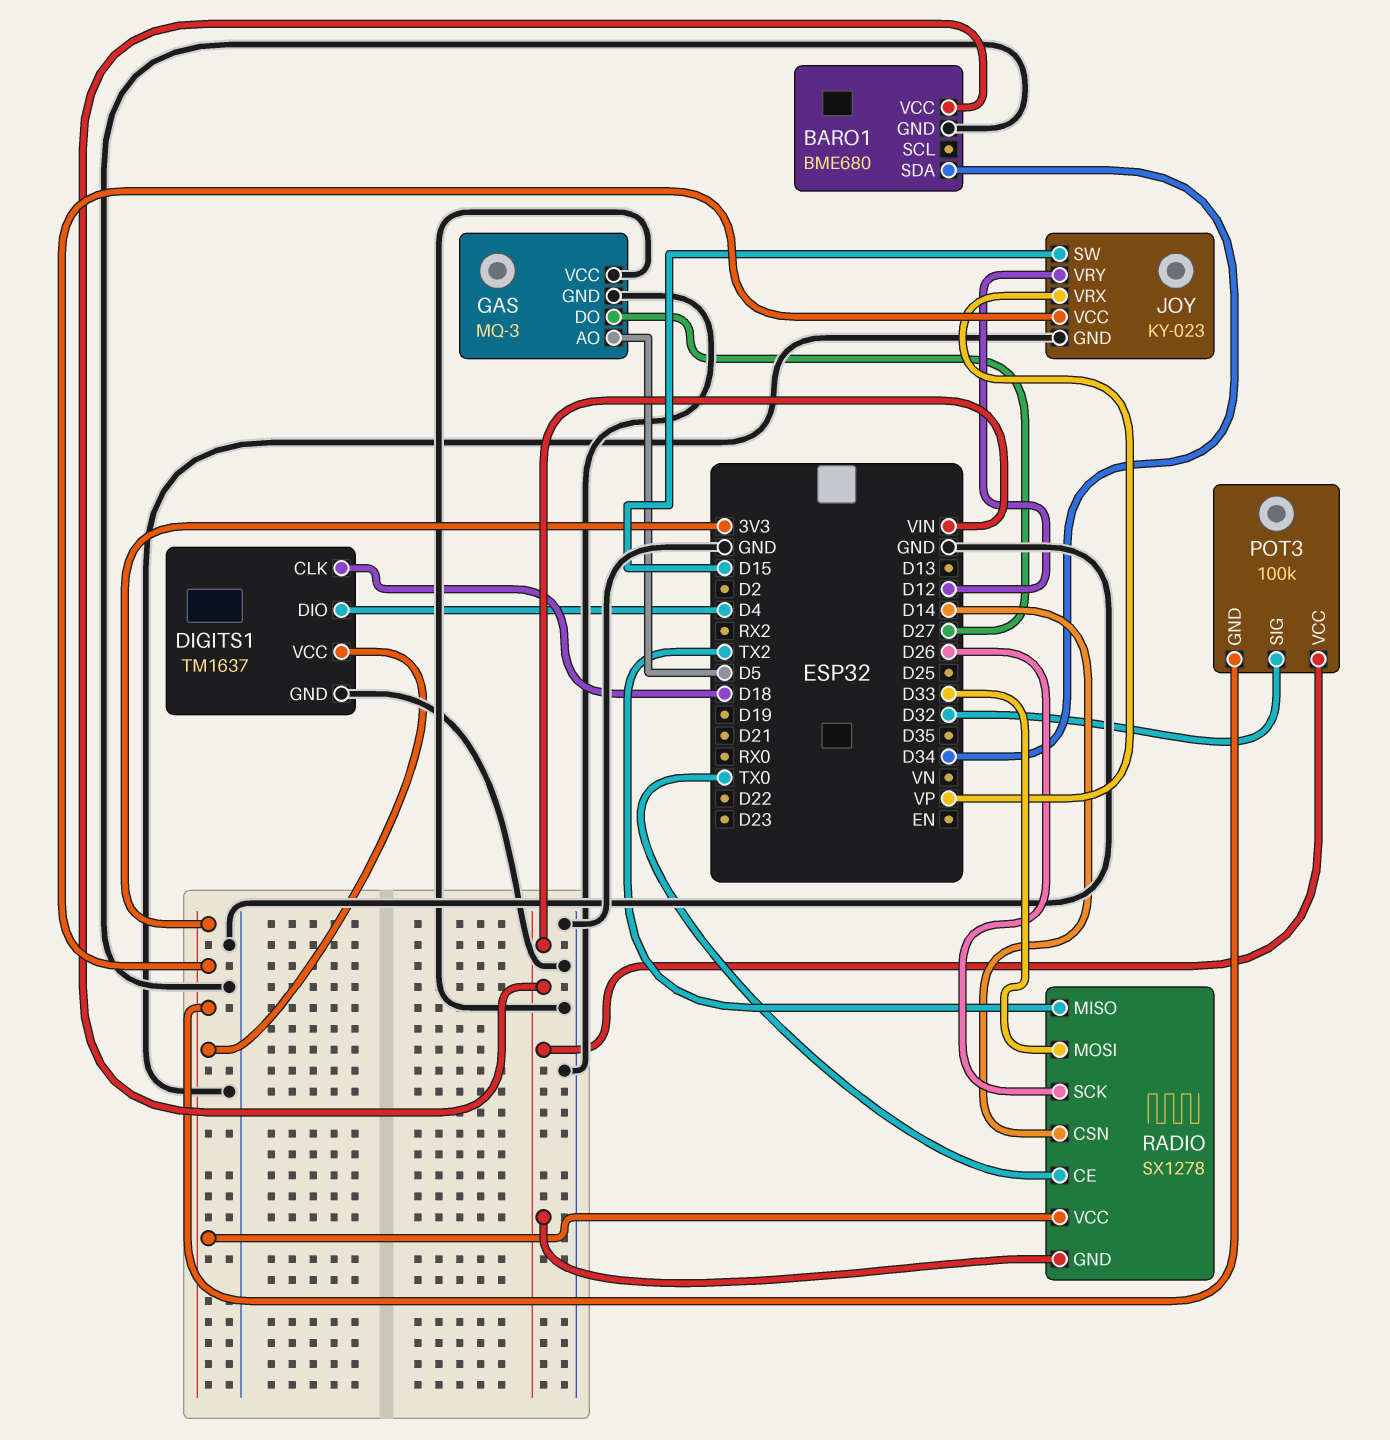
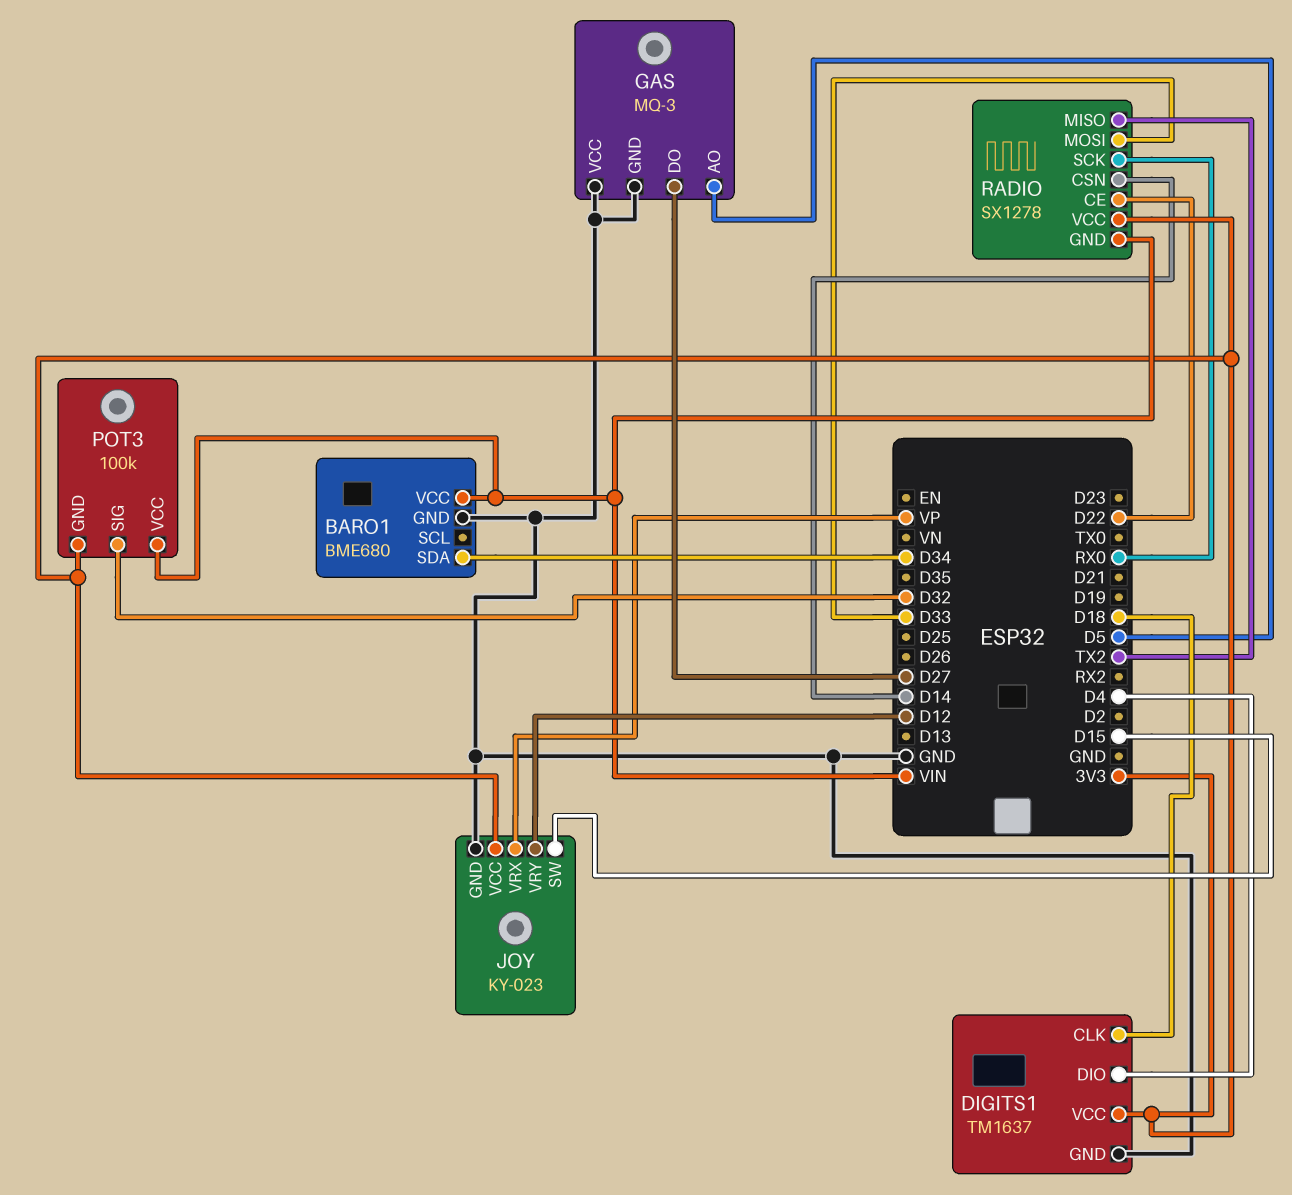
RADIO pin CE: TX0 -> D22
RADIO pin SCK: D26 -> RX0

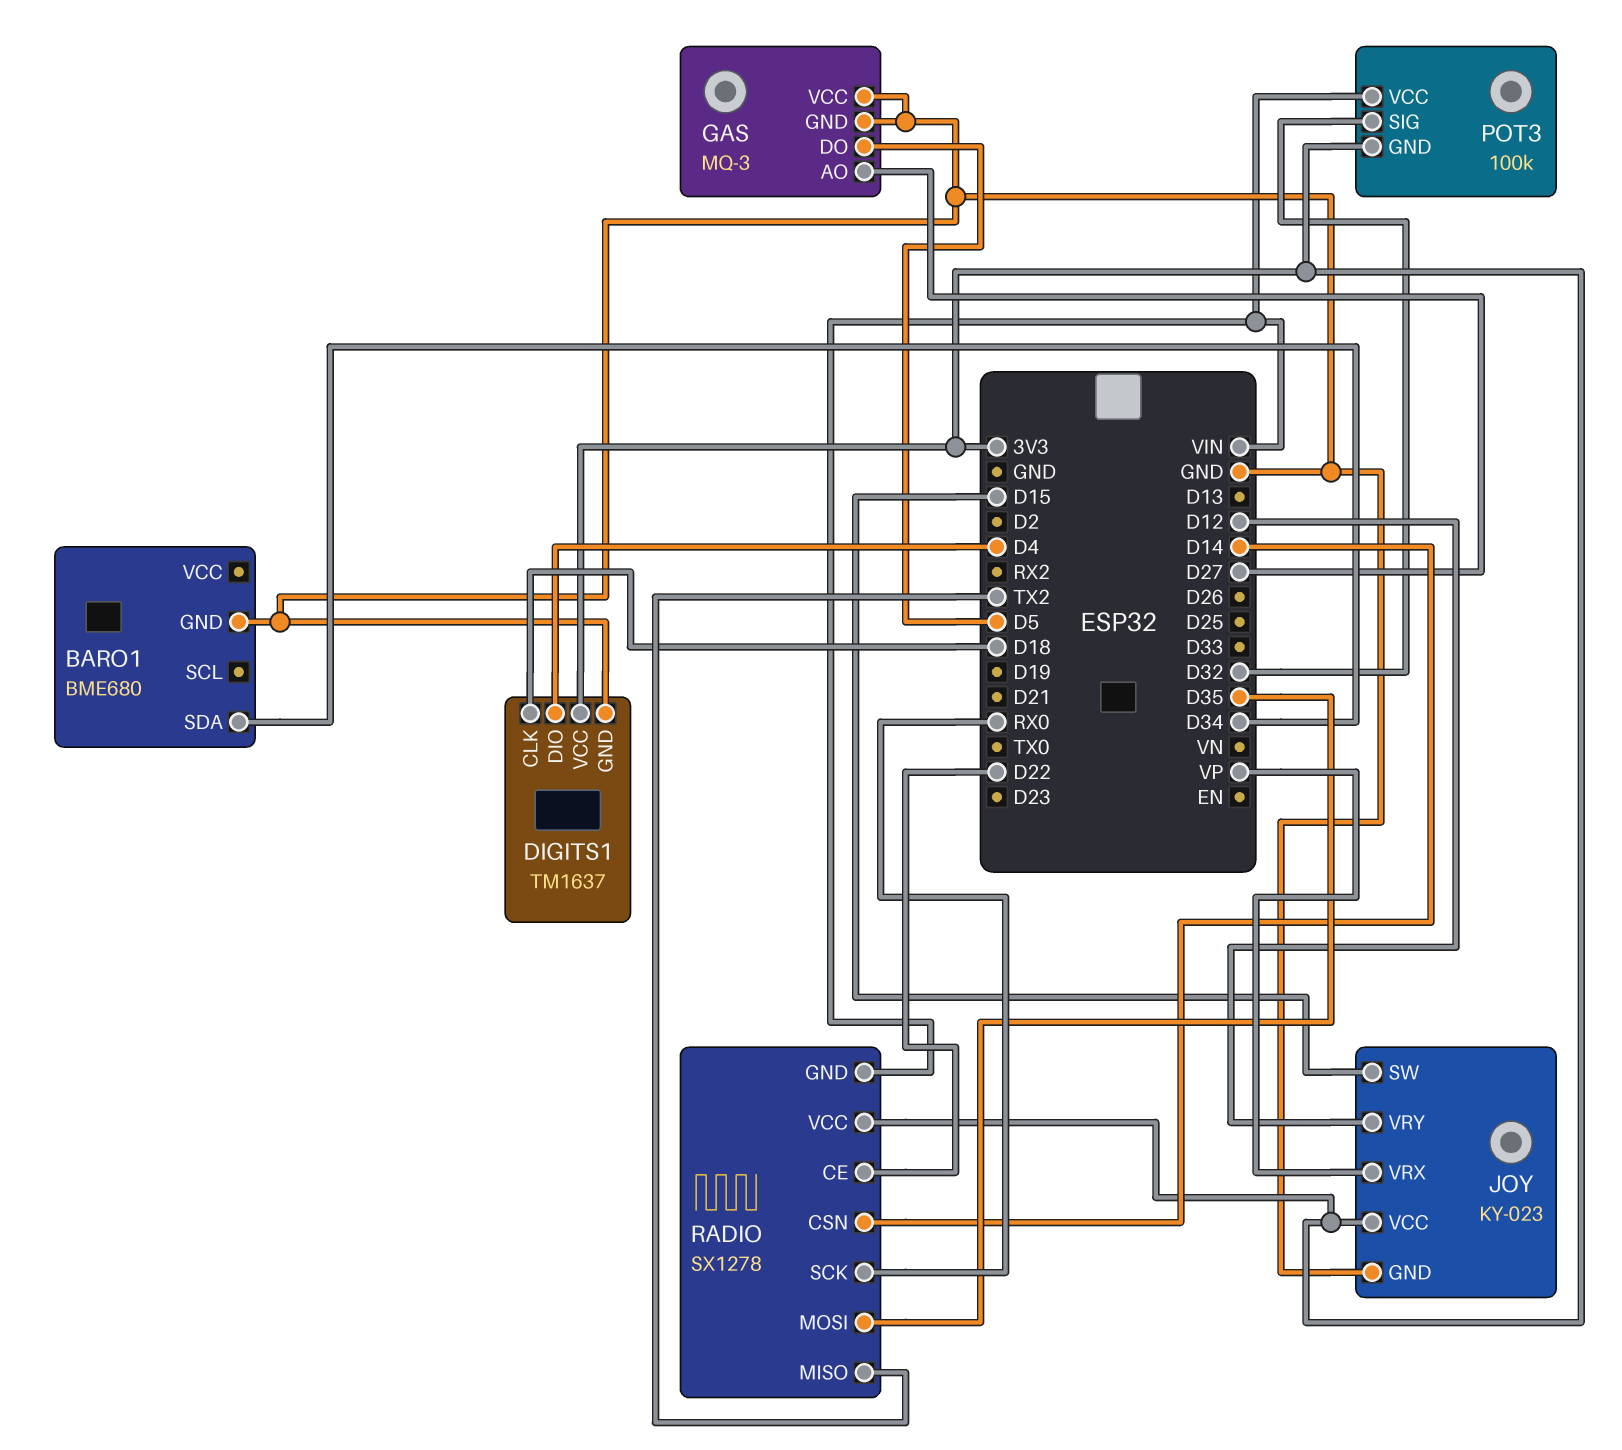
BARO1 pin VCC: VIN -> none
GAS pin AO: D5 -> D27
GAS pin DO: D27 -> D5
RADIO pin MOSI: D33 -> D35

